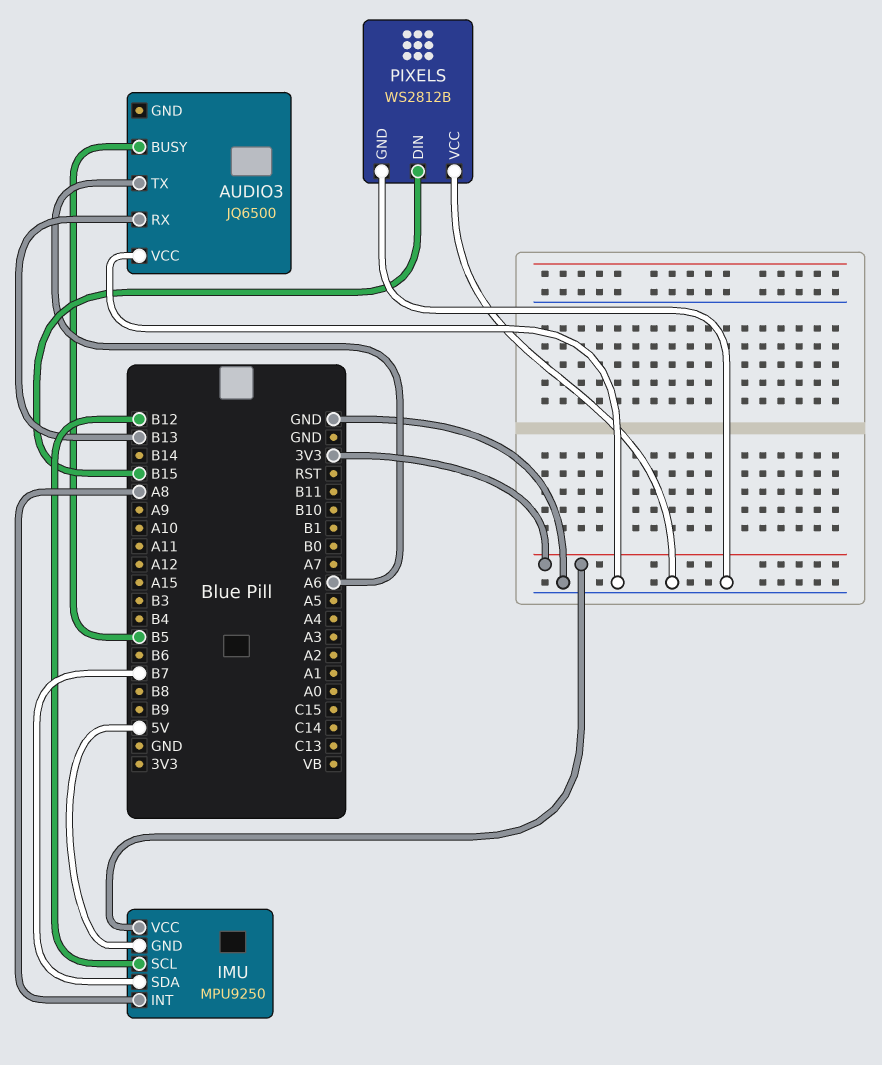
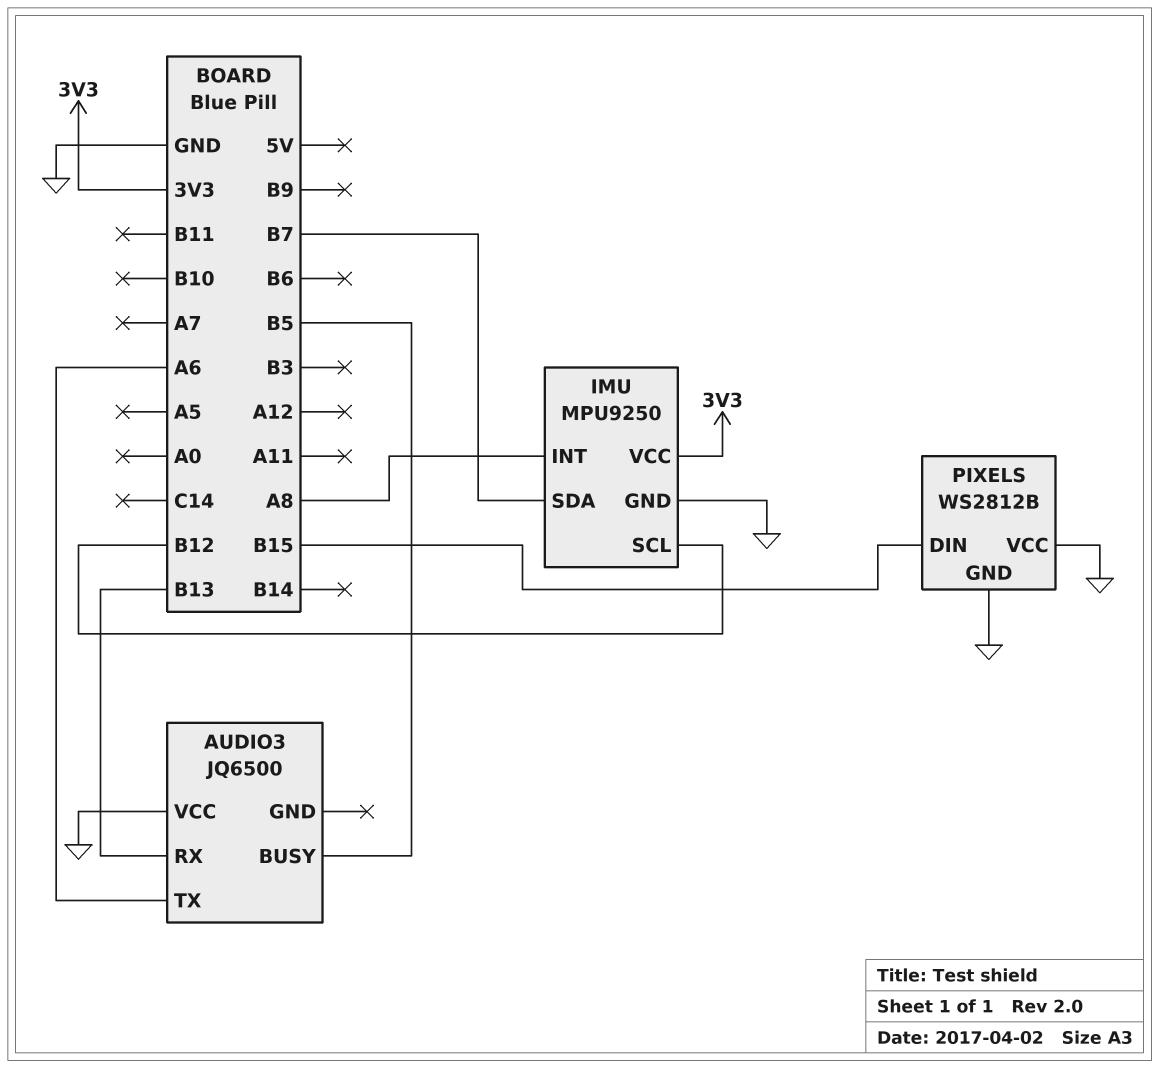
IMU pin GND: 5V -> GND

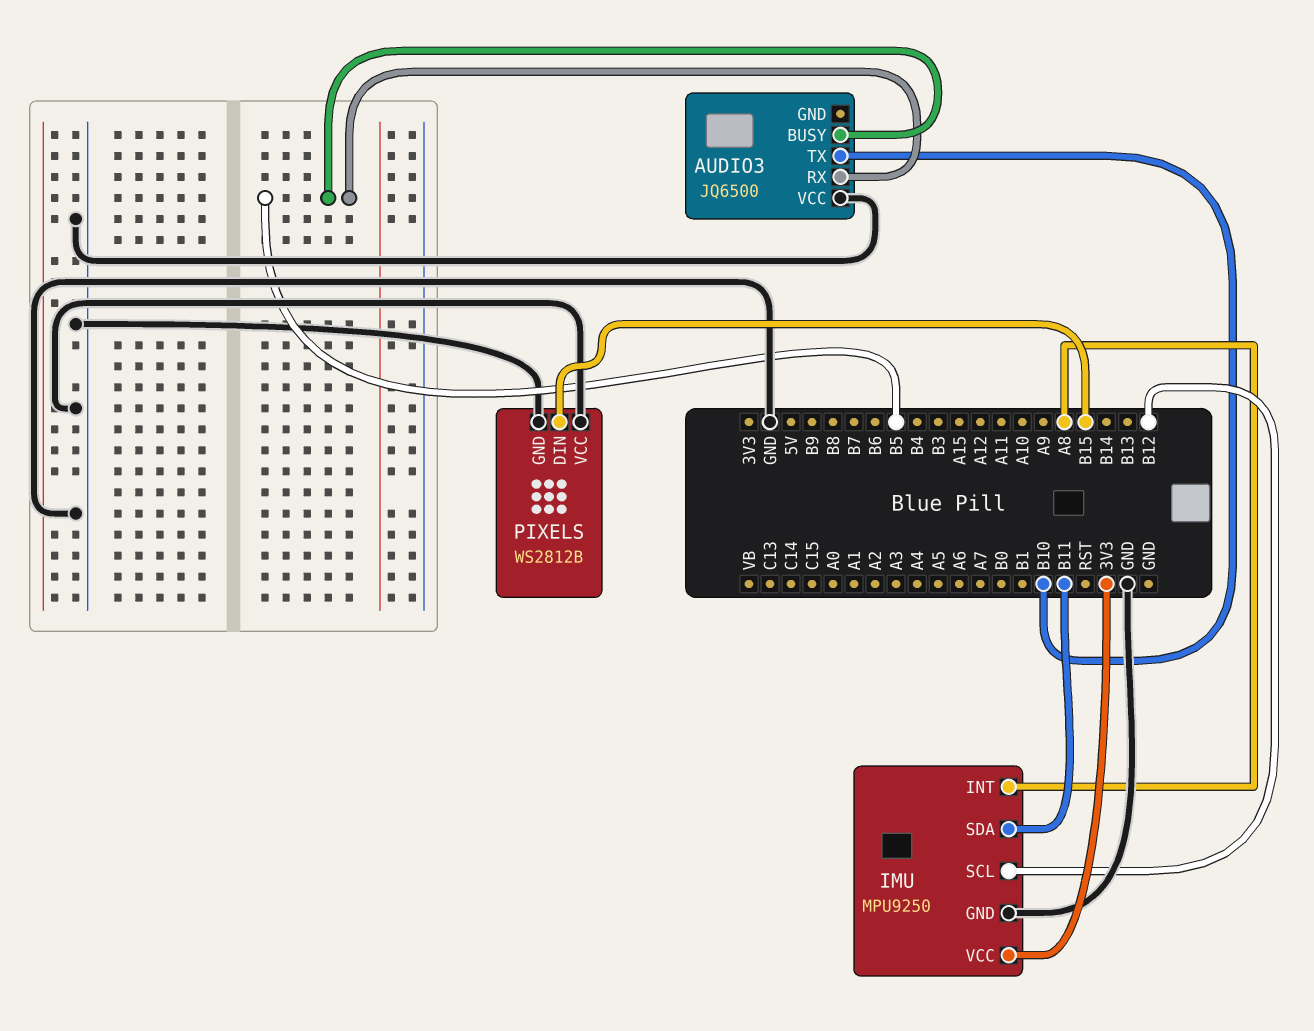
AUDIO3 pin RX: B13 -> B5
AUDIO3 pin TX: A6 -> B10
IMU pin SDA: B7 -> B11

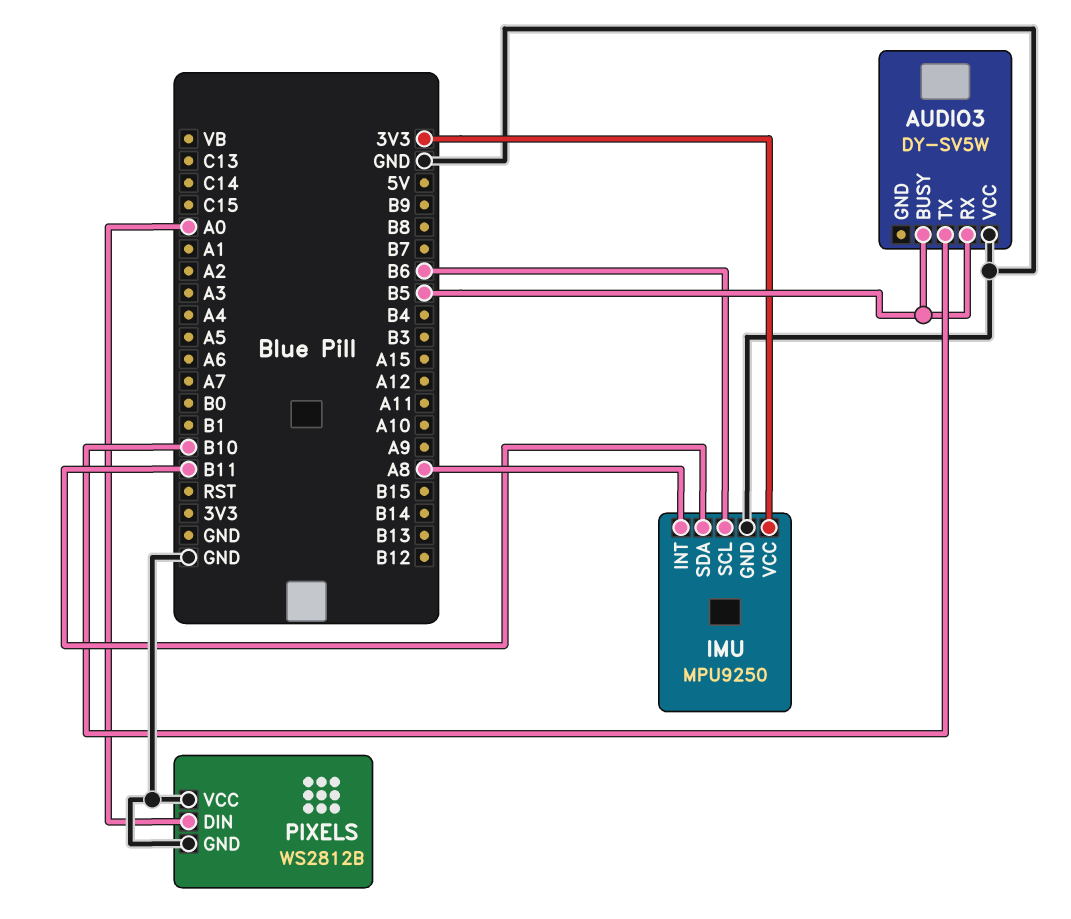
AUDIO3: JQ6500 -> DY-SV5W
IMU pin SCL: B12 -> B6
PIXELS pin DIN: B15 -> A0

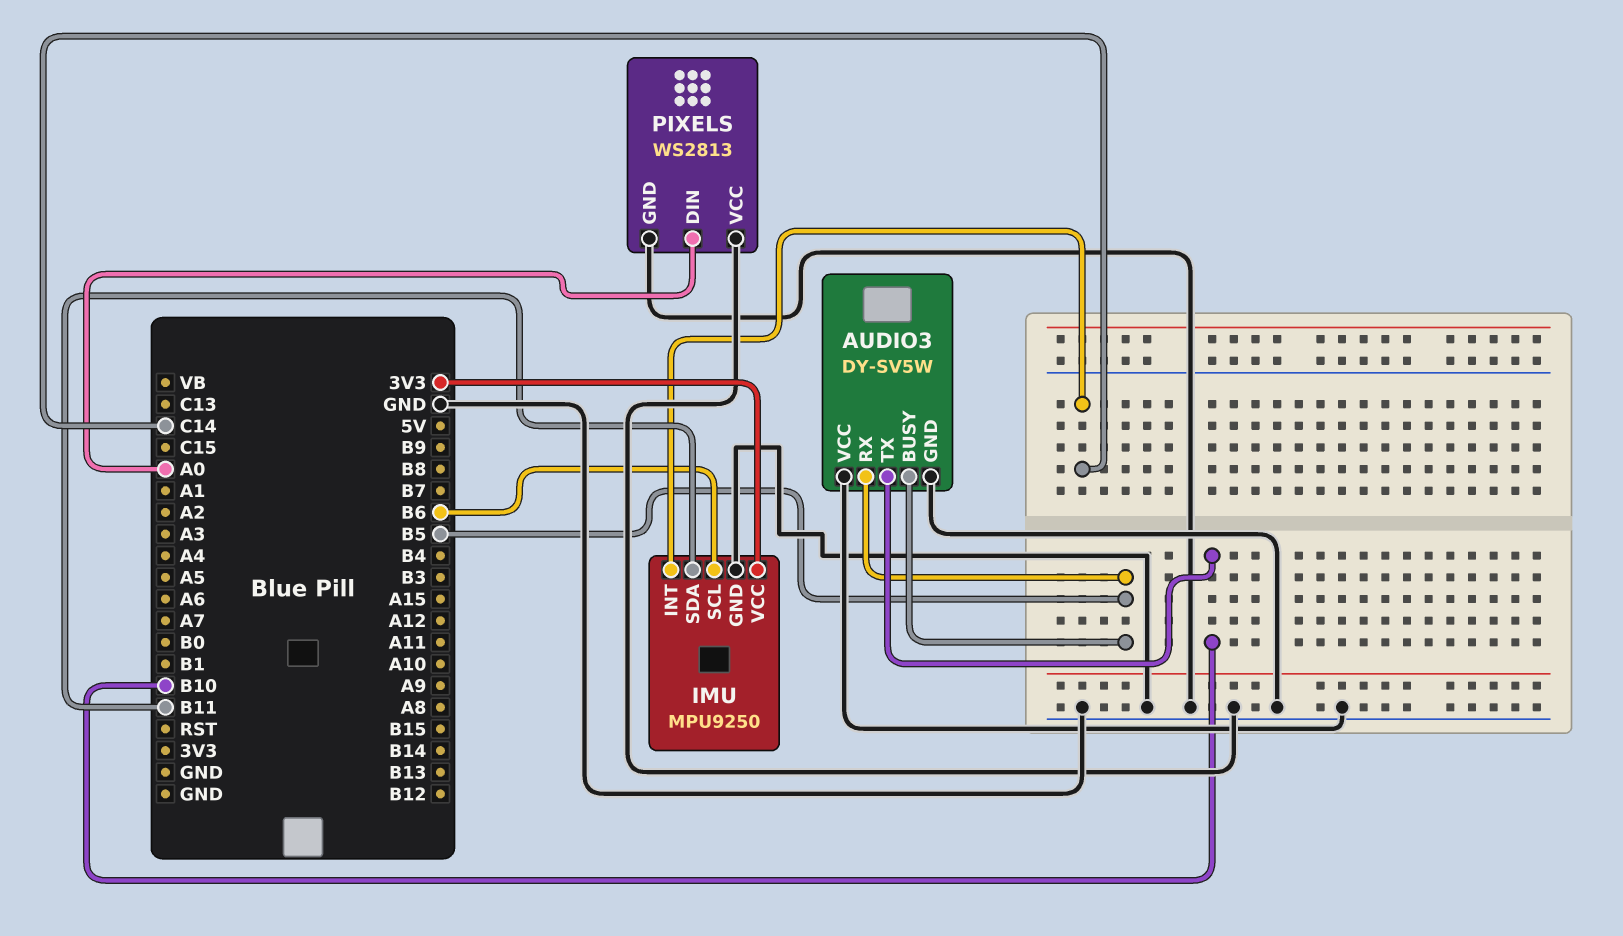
AUDIO3 pin GND: none -> GND
IMU pin INT: A8 -> C14
PIXELS: WS2812B -> WS2813

